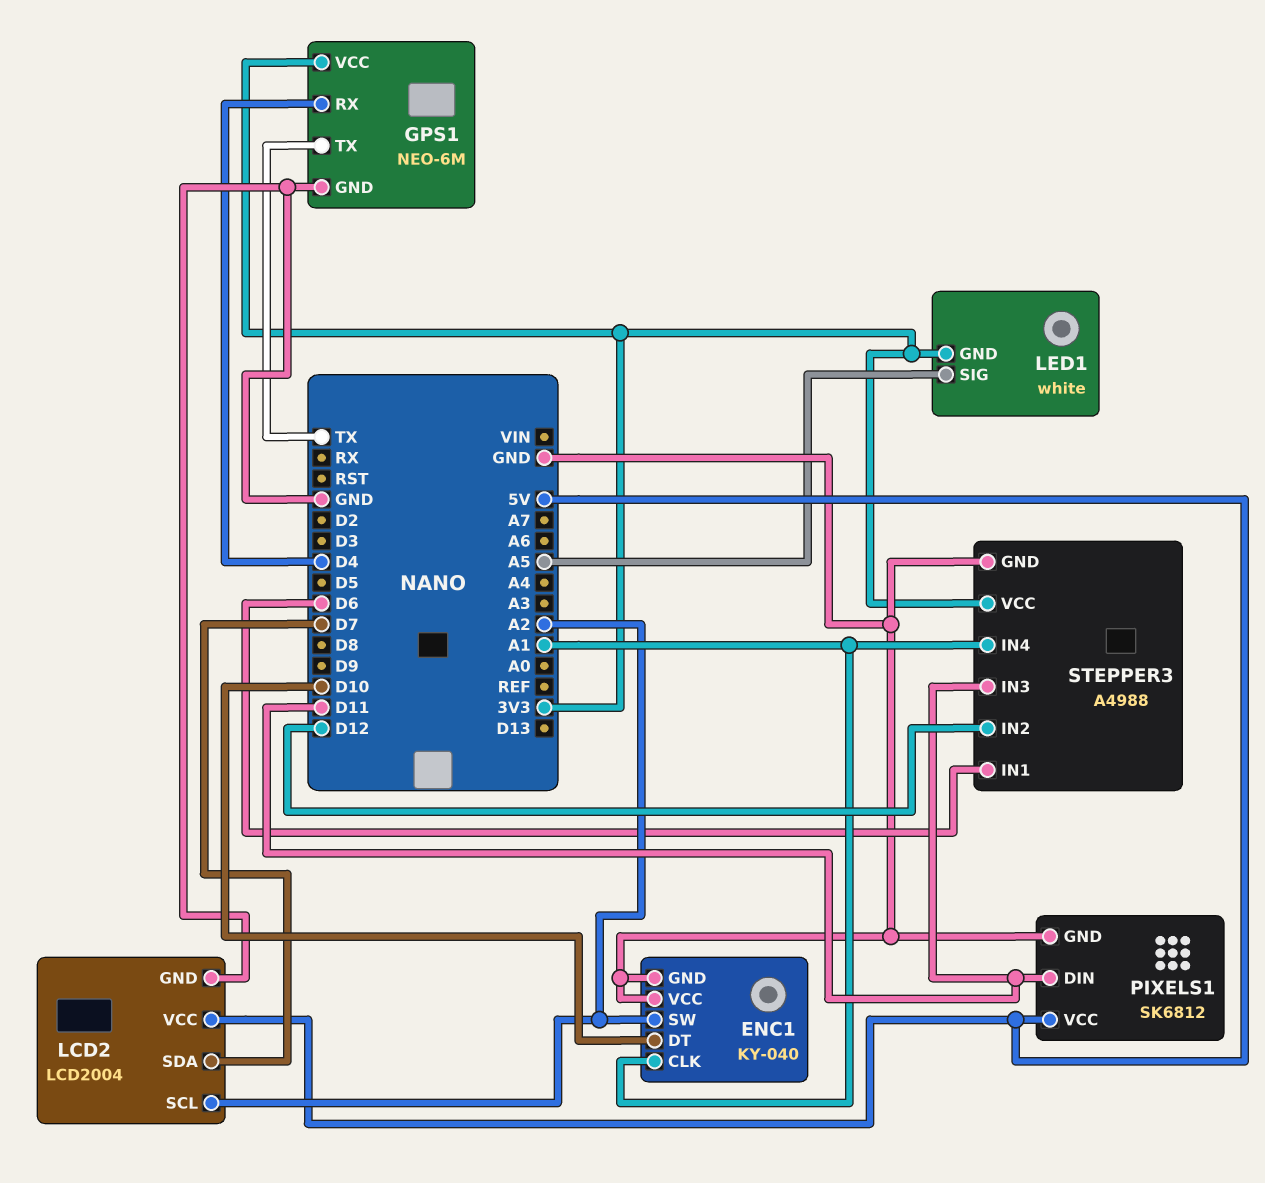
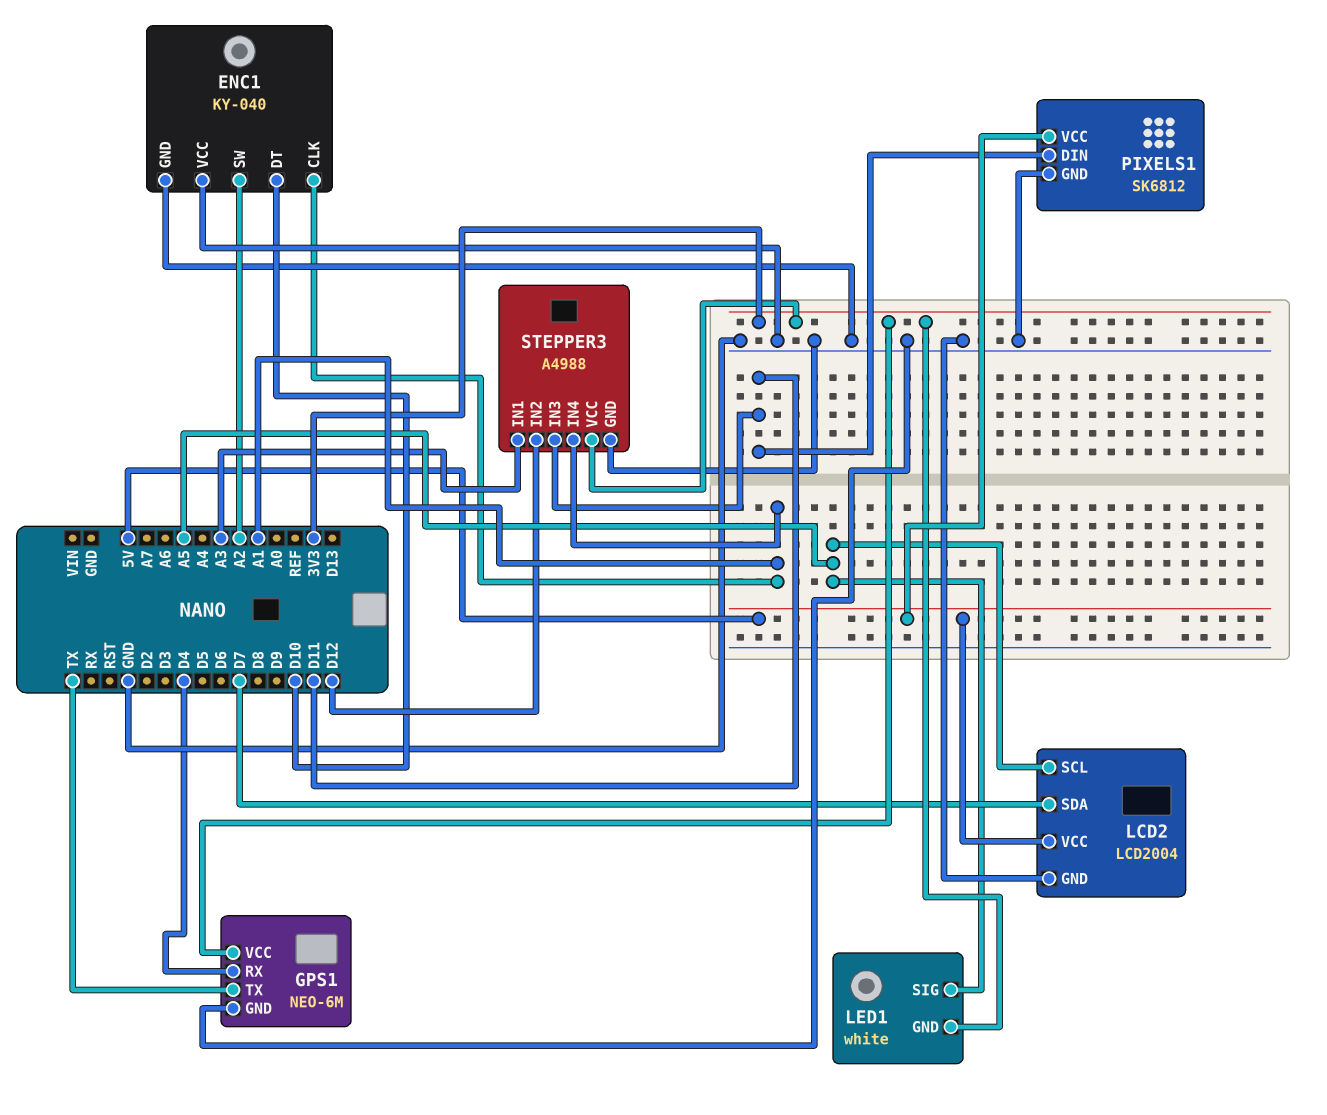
LCD2 pin SCL: A2 -> A5
STEPPER3 pin IN1: D6 -> A3

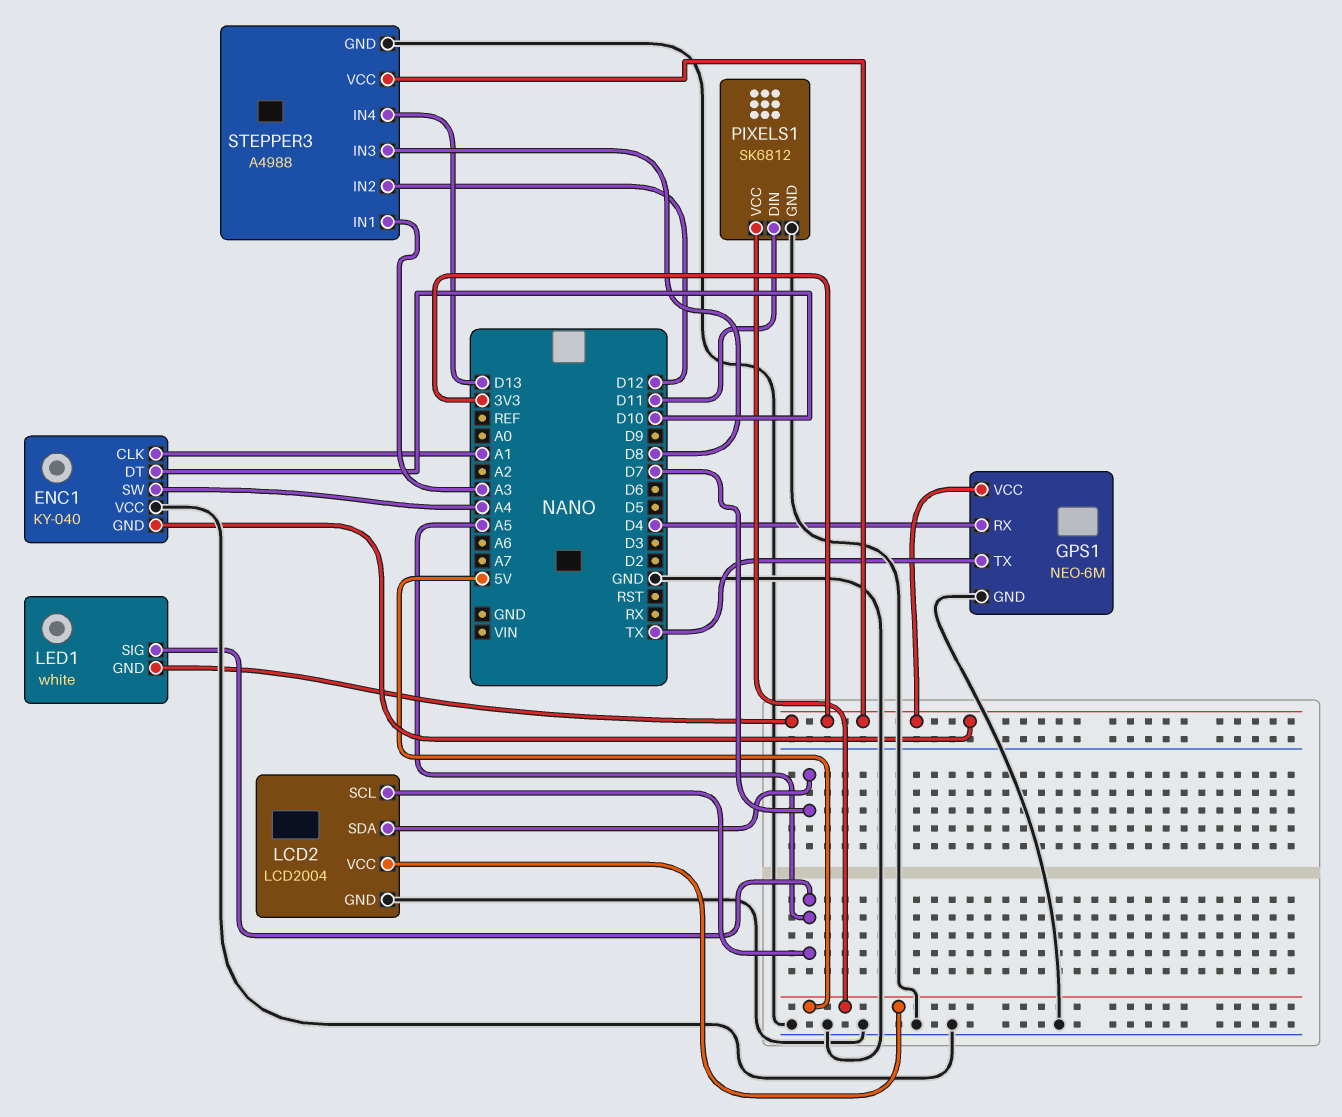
ENC1 pin GND: GND -> 3V3
ENC1 pin SW: A2 -> A4
STEPPER3 pin IN3: D11 -> D8
STEPPER3 pin IN4: A1 -> D13

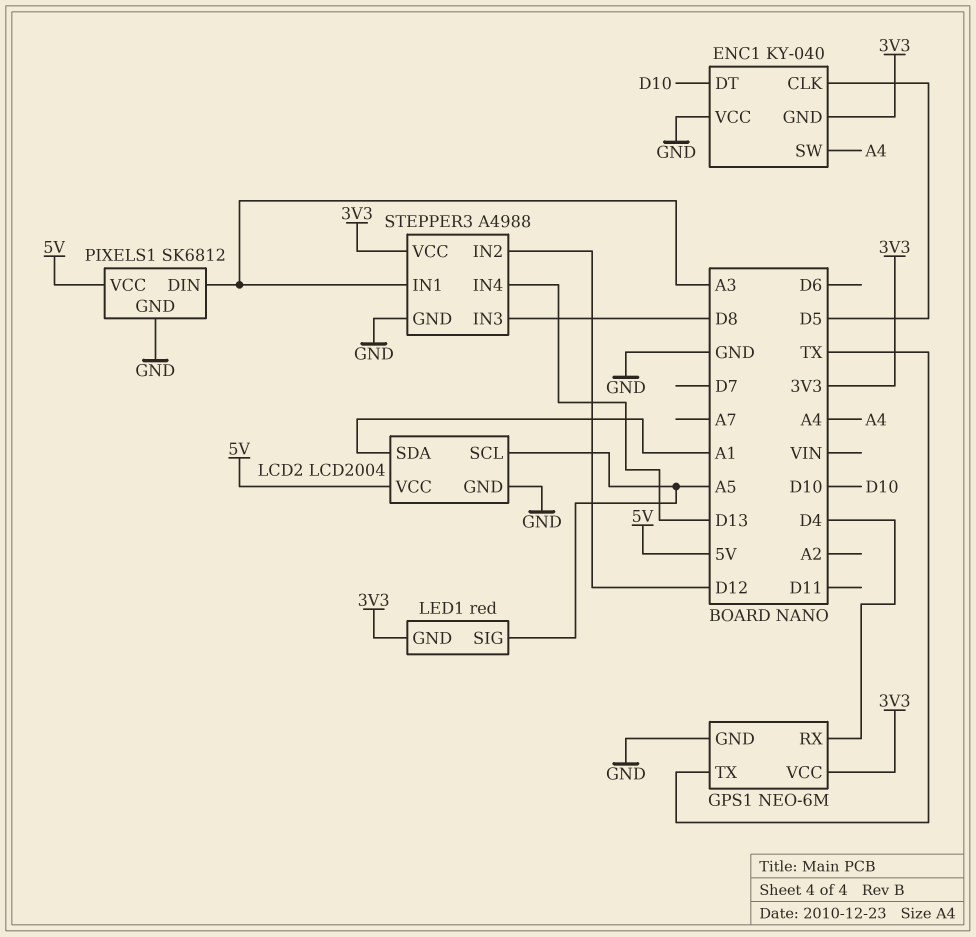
ENC1 pin CLK: A1 -> D5
LCD2 pin SDA: D7 -> A1
LED1: white -> red
PIXELS1 pin DIN: D11 -> A3

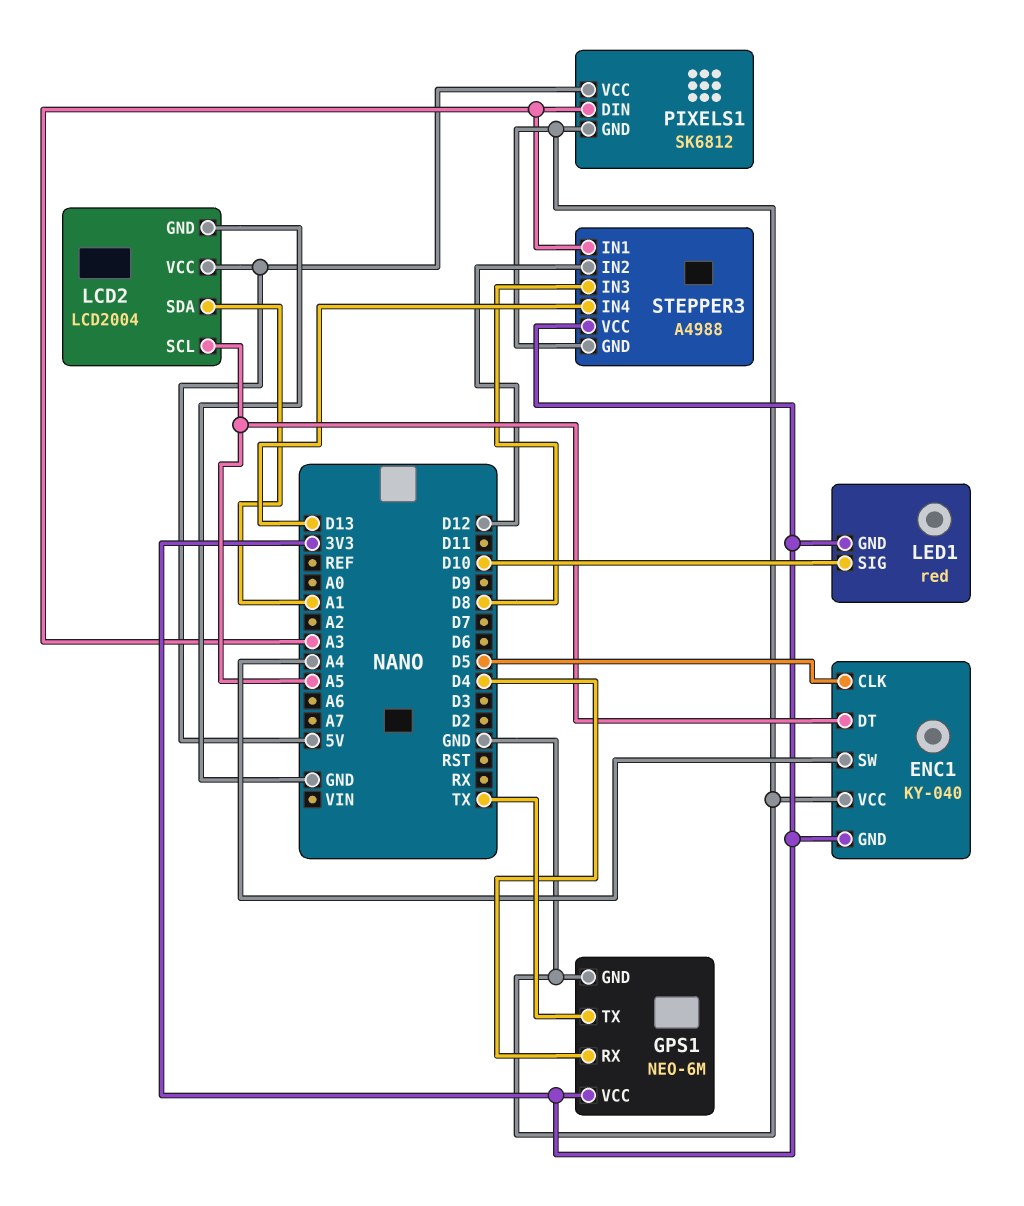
ENC1 pin DT: D10 -> A5
LED1 pin SIG: A5 -> D10

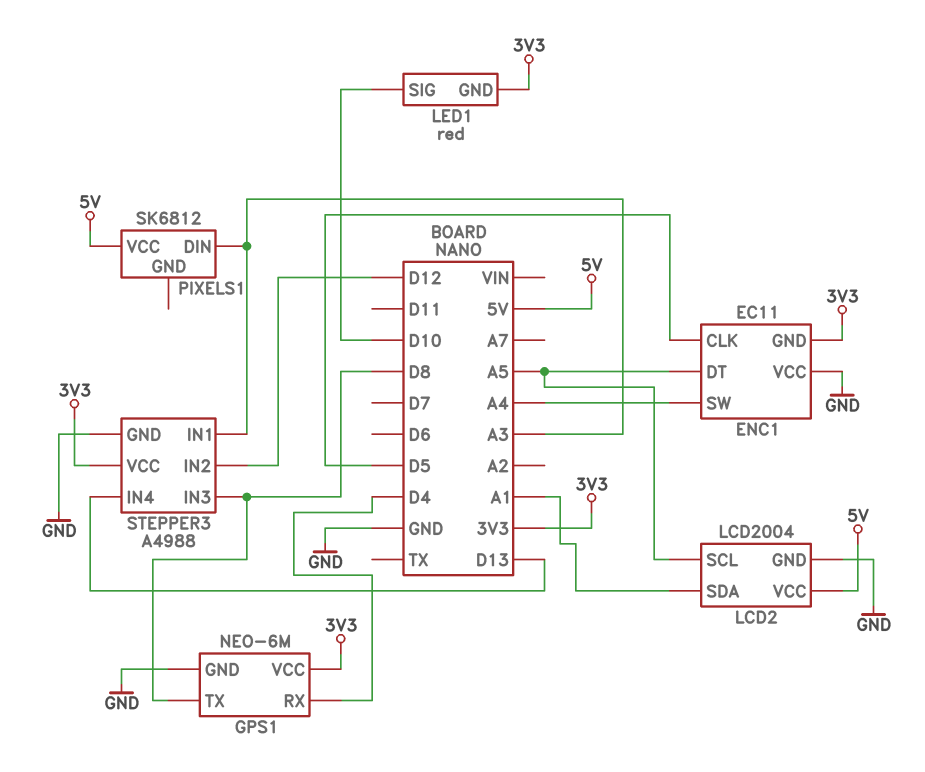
ENC1: KY-040 -> EC11
GPS1 pin TX: TX -> D8
PIXELS1 pin GND: GND -> none

